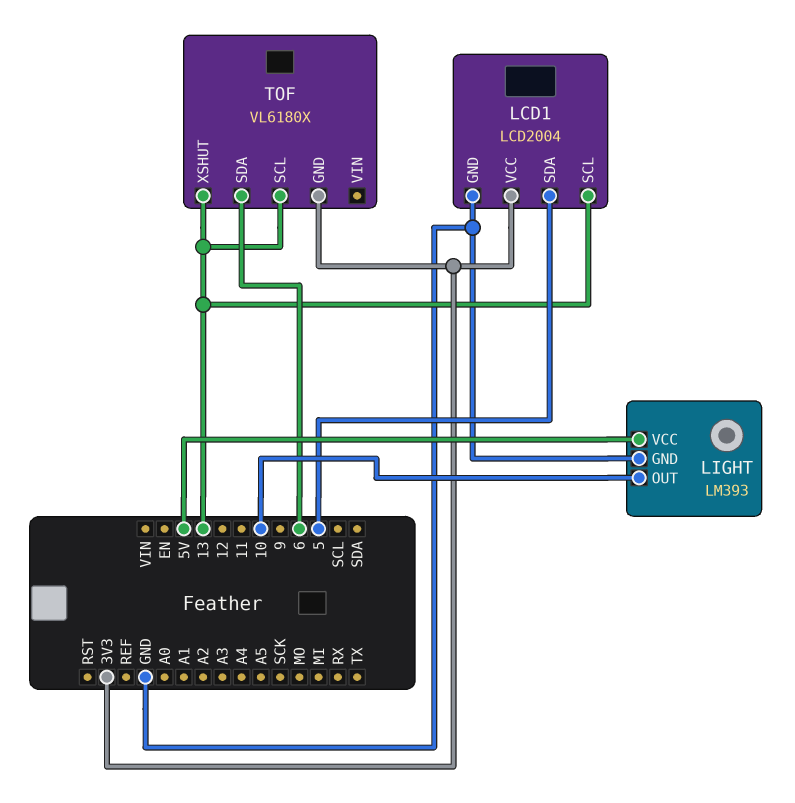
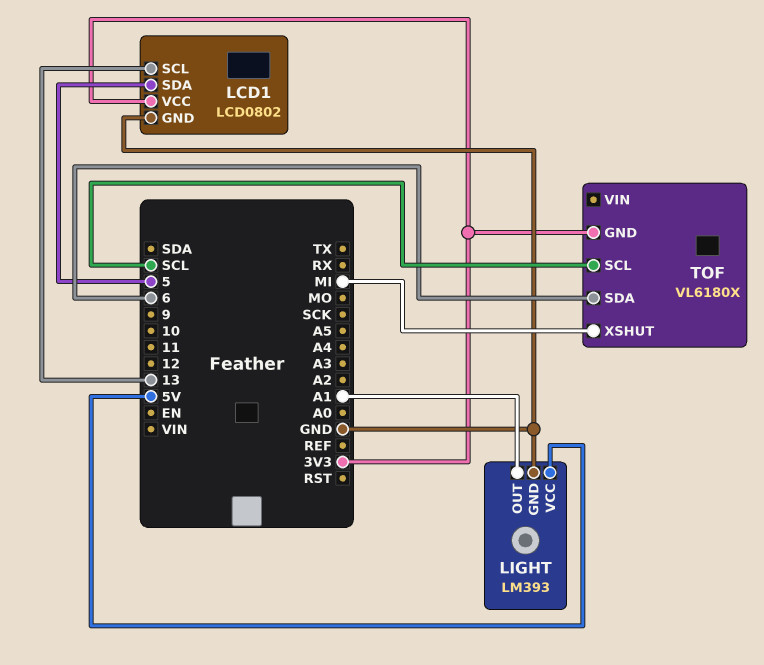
LCD1: LCD2004 -> LCD0802
LIGHT pin OUT: 10 -> A1
TOF pin SCL: 13 -> SCL
TOF pin XSHUT: 13 -> MI

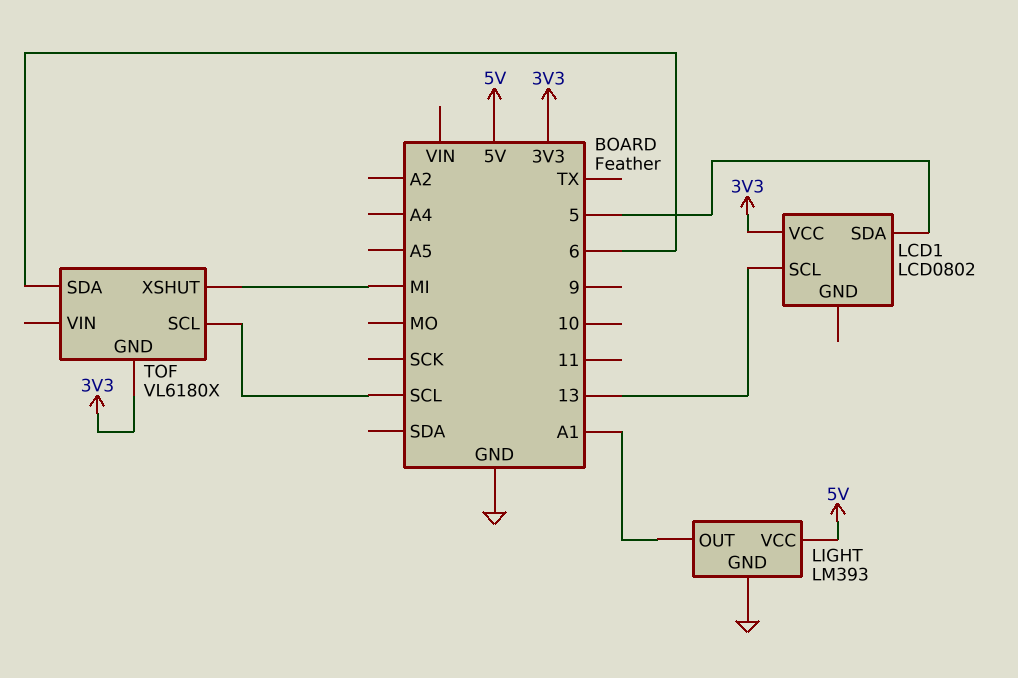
LCD1 pin GND: GND -> none

